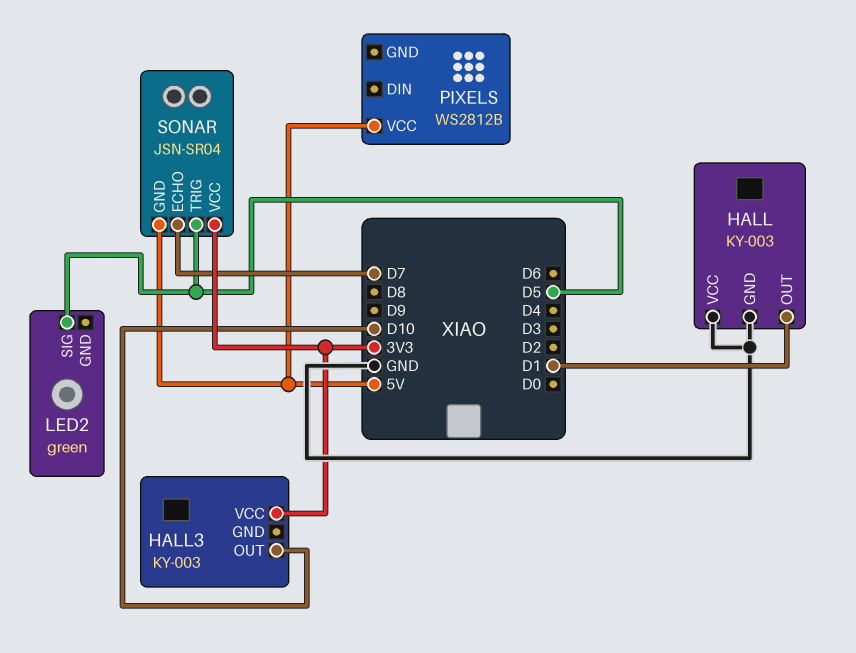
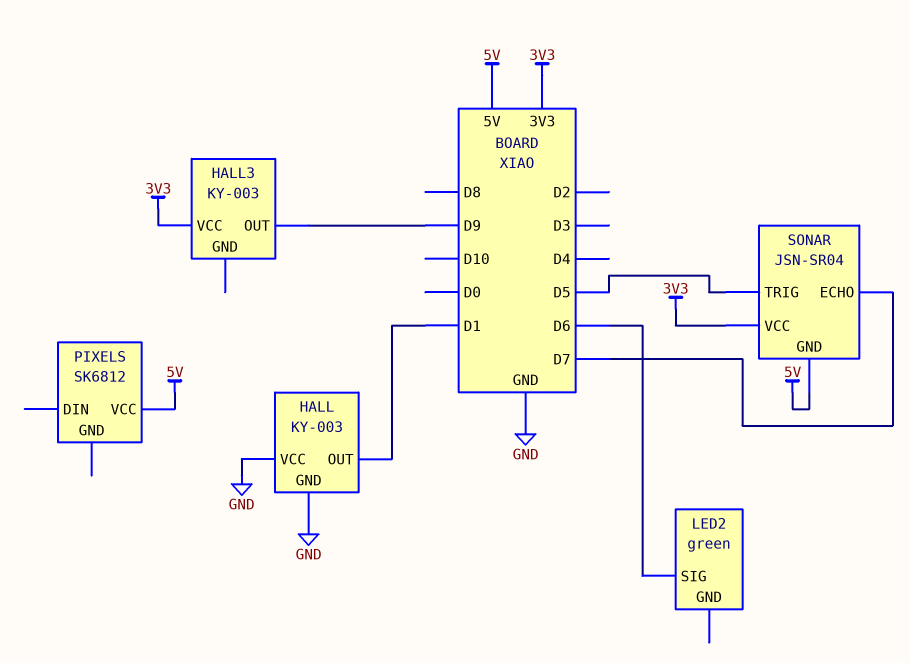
HALL3 pin OUT: D10 -> D9
LED2 pin SIG: D5 -> D6
PIXELS: WS2812B -> SK6812

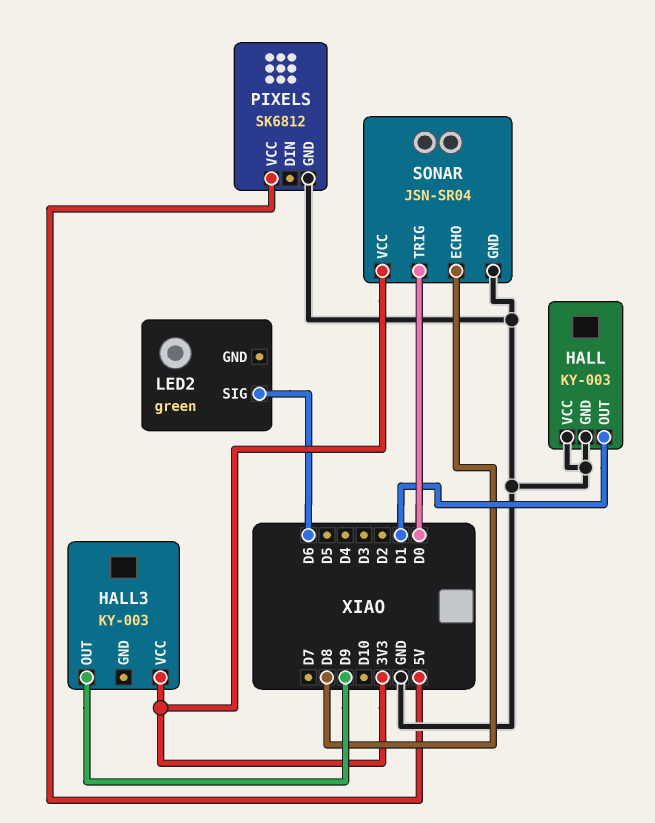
PIXELS pin GND: none -> GND
SONAR pin ECHO: D7 -> D8
SONAR pin GND: 5V -> GND
SONAR pin TRIG: D5 -> D0

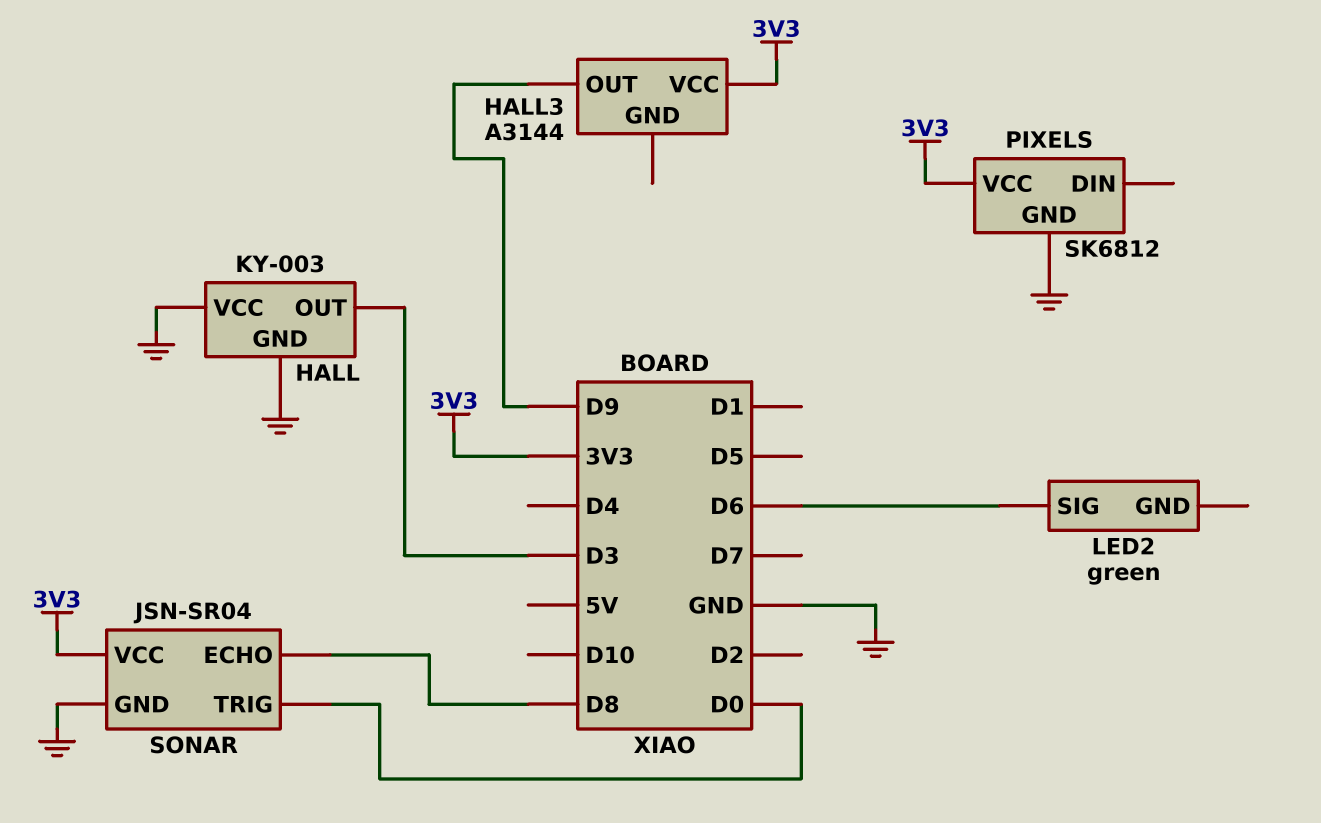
HALL pin OUT: D1 -> D3
HALL3: KY-003 -> A3144
PIXELS pin VCC: 5V -> 3V3

